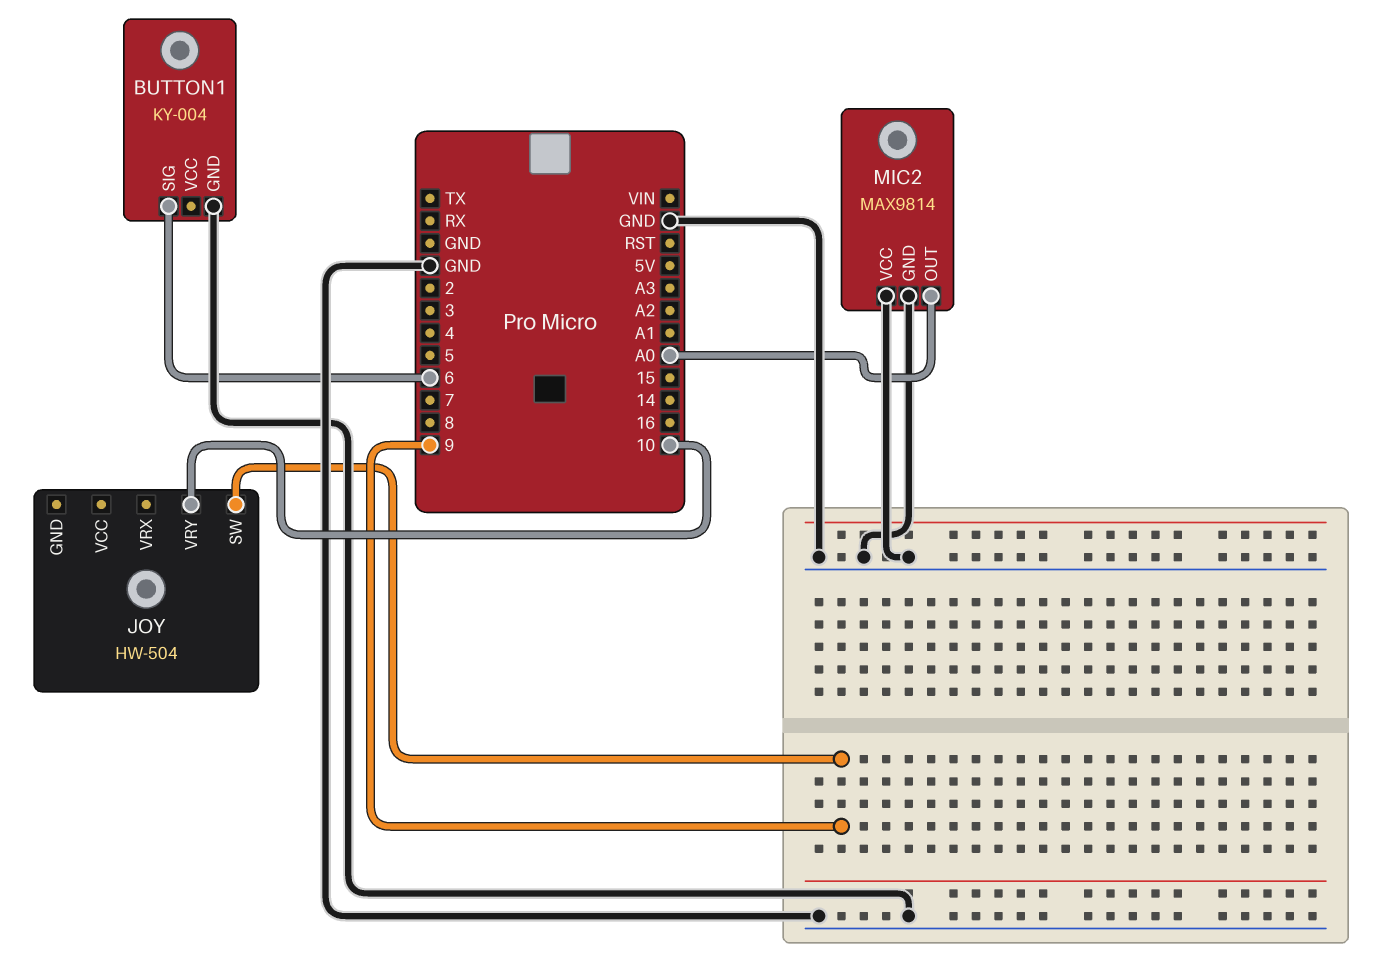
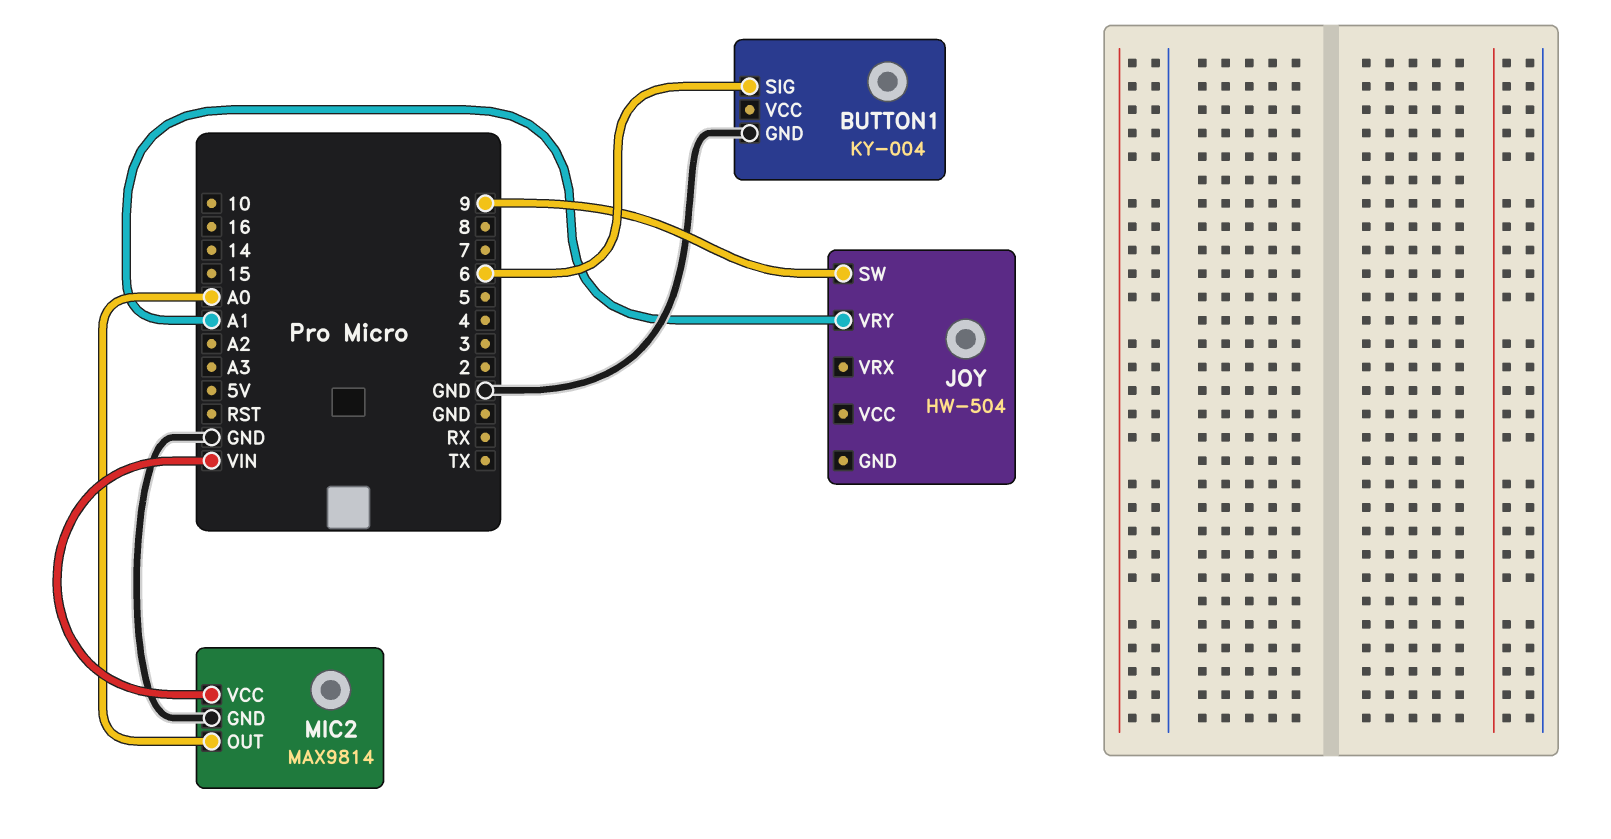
JOY pin VRY: 10 -> A1
MIC2 pin VCC: GND -> VIN

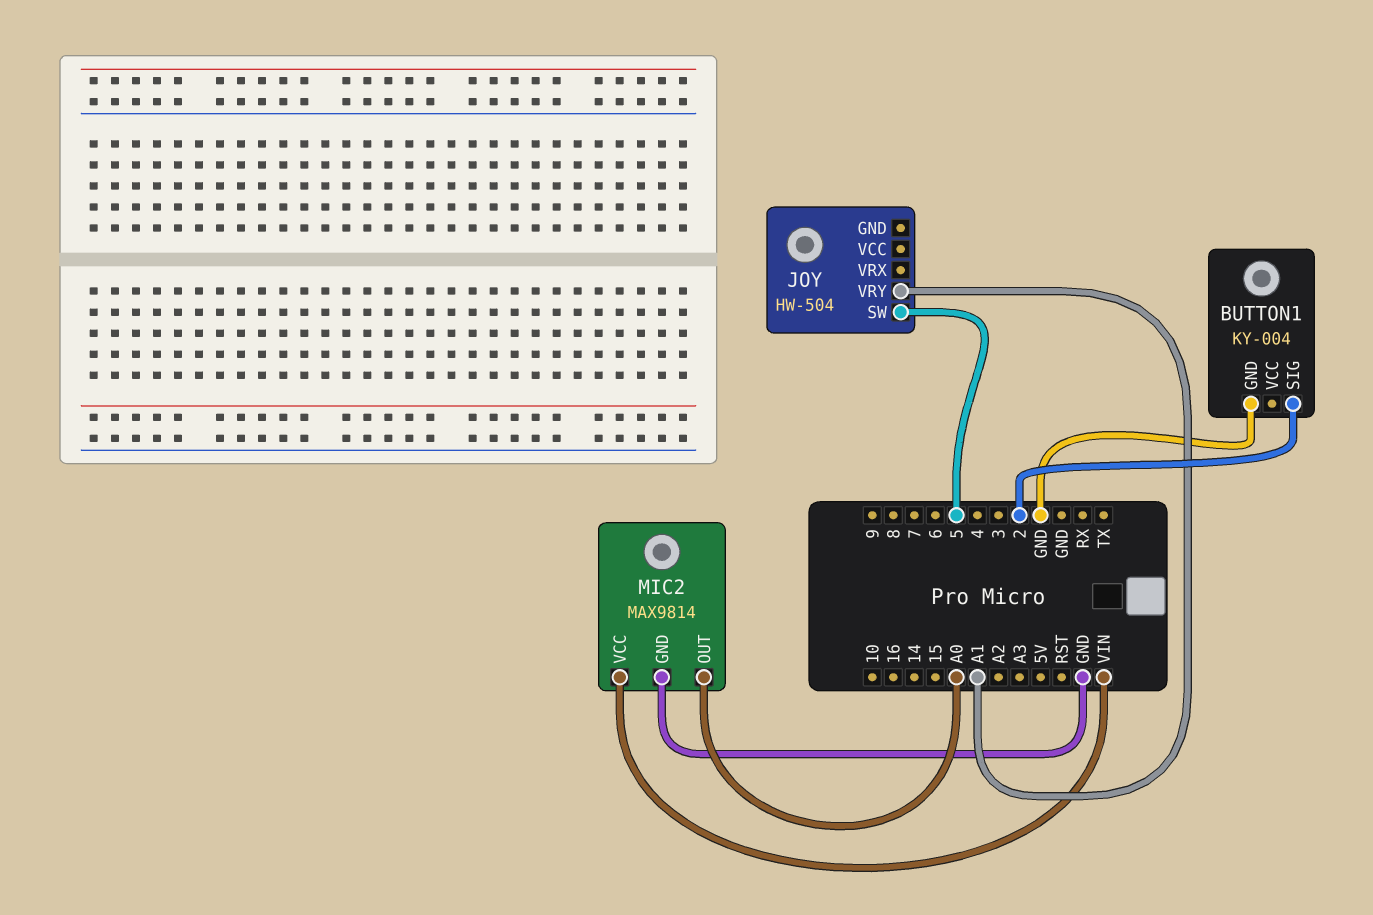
BUTTON1 pin SIG: 6 -> 2
JOY pin SW: 9 -> 5

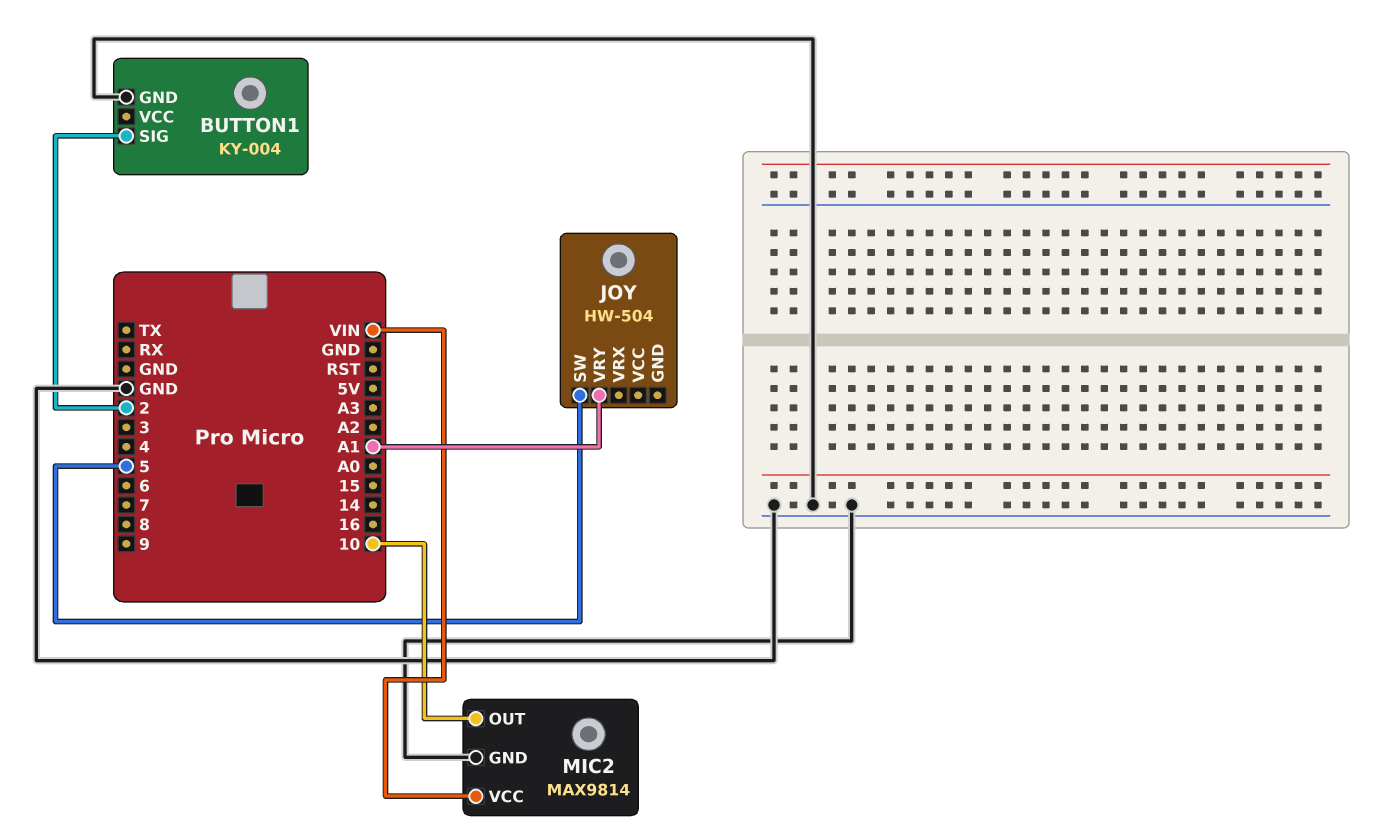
MIC2 pin OUT: A0 -> 10

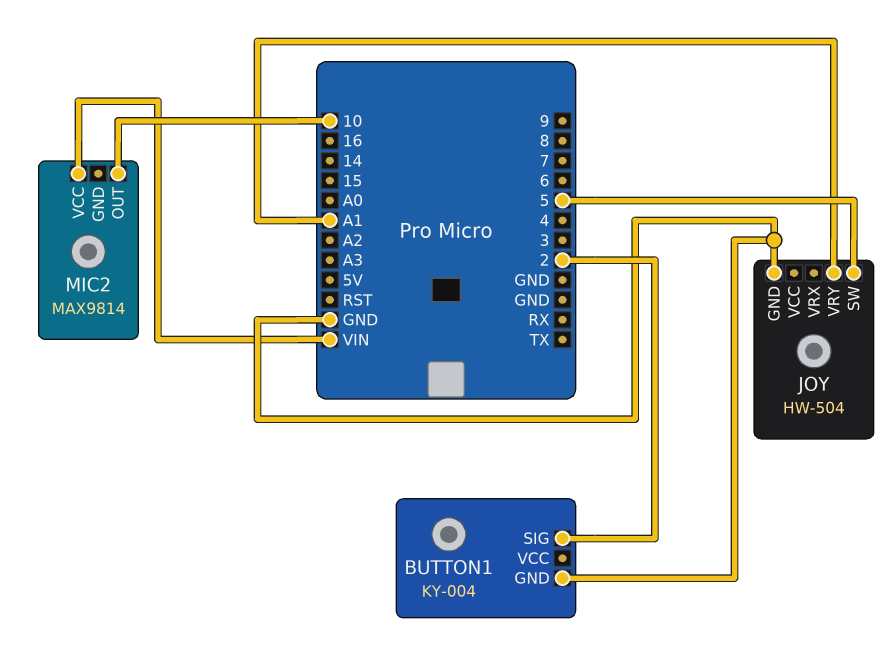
JOY pin GND: none -> GND
MIC2 pin GND: GND -> none

